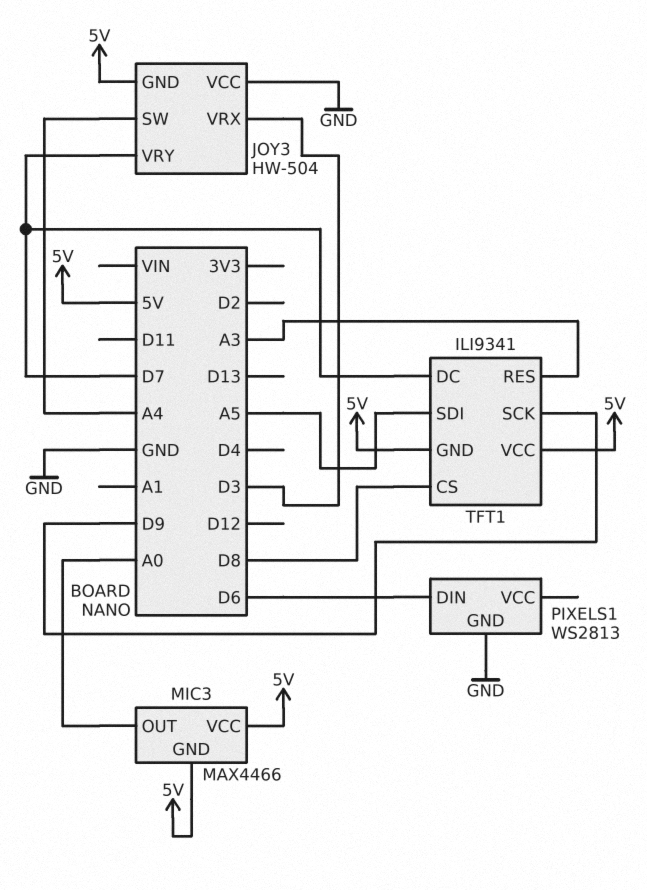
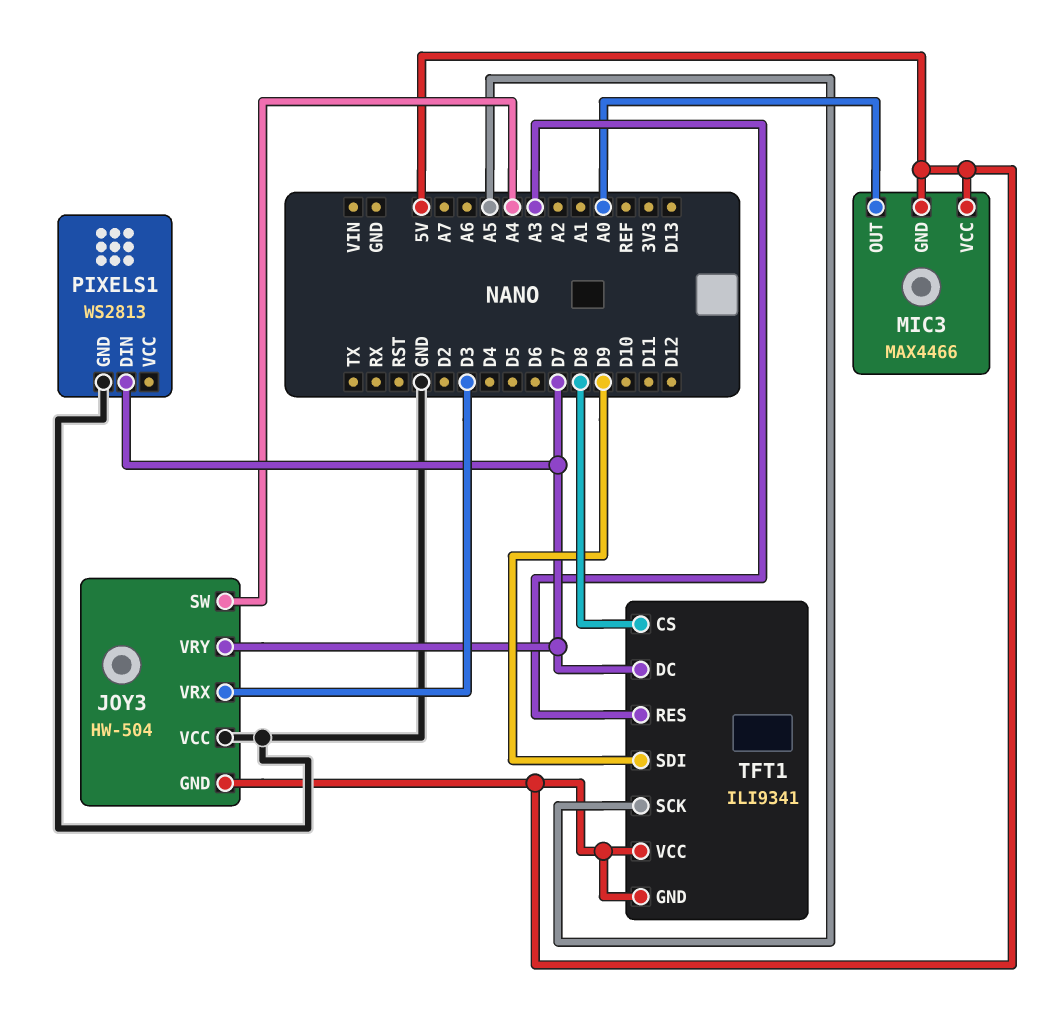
PIXELS1 pin DIN: D6 -> D7
TFT1 pin SCK: D9 -> A5
TFT1 pin SDI: A5 -> D9

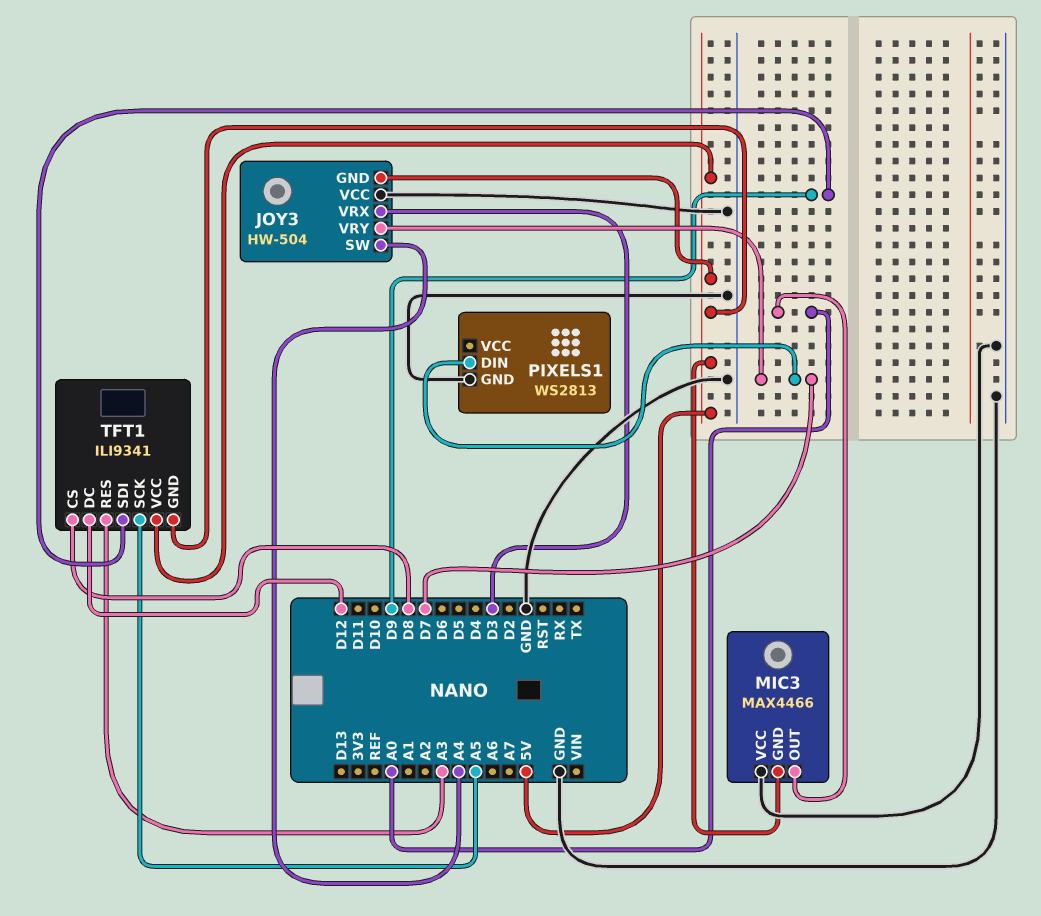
MIC3 pin VCC: 5V -> GND
TFT1 pin DC: D7 -> D12

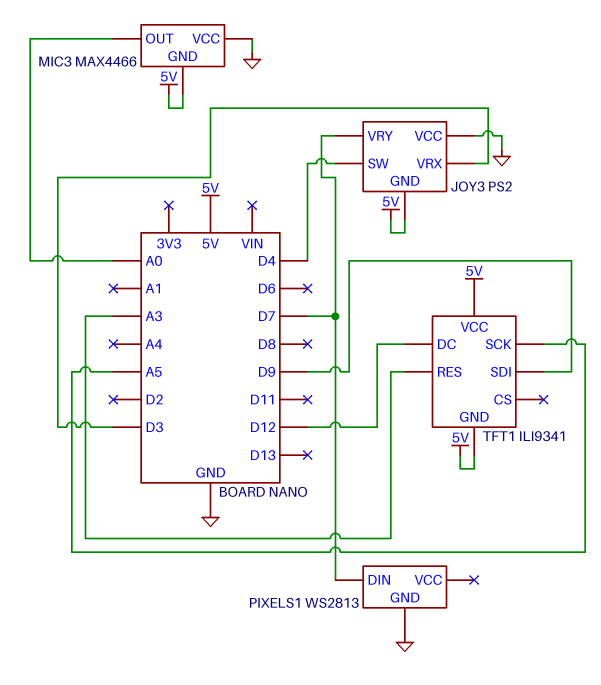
JOY3: HW-504 -> PS2
JOY3 pin SW: A4 -> D4
TFT1 pin CS: D8 -> none

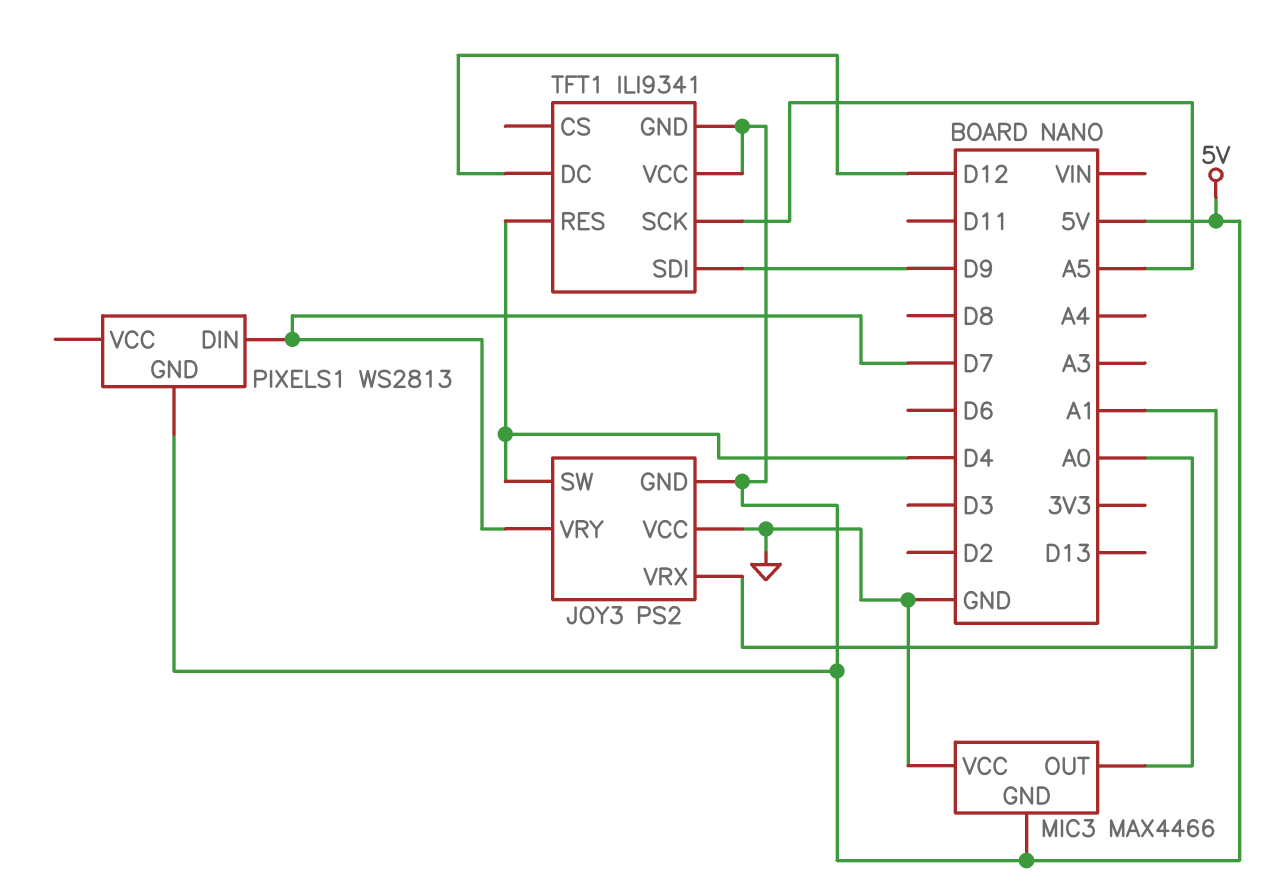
JOY3 pin VRX: D3 -> A1
PIXELS1 pin GND: GND -> 5V
TFT1 pin RES: A3 -> D4

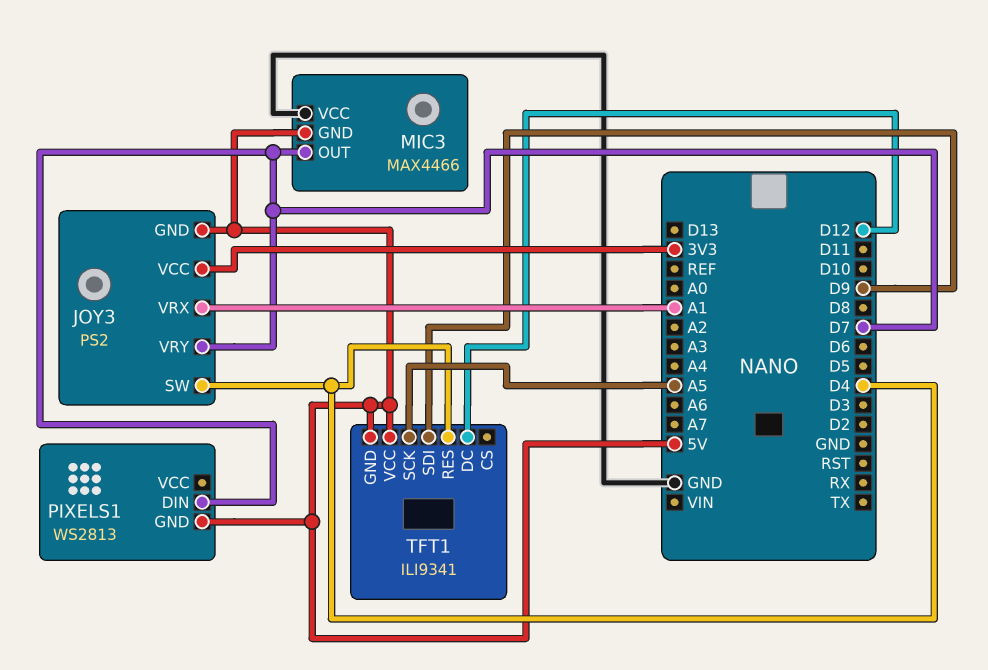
JOY3 pin VCC: GND -> 3V3
MIC3 pin OUT: A0 -> D7

